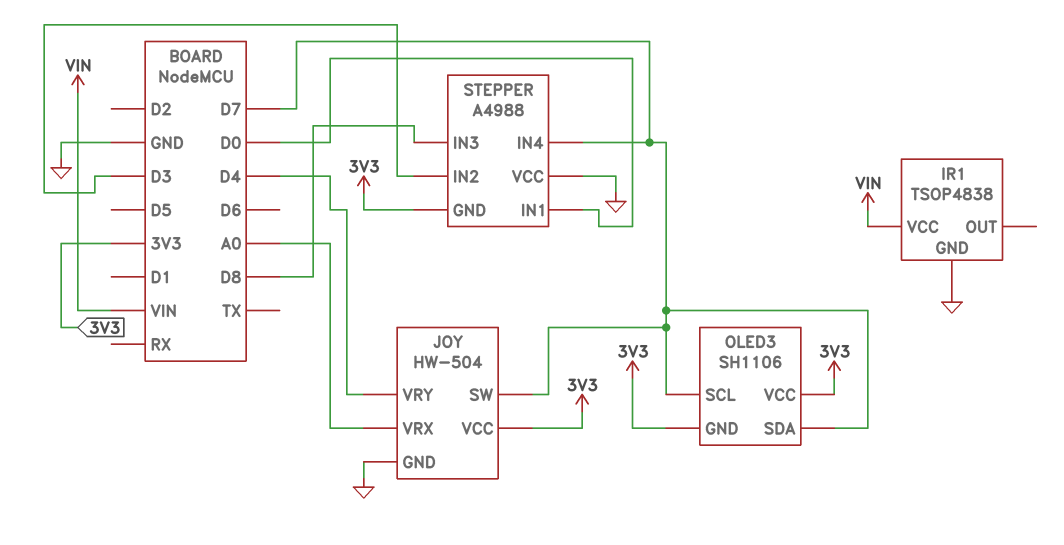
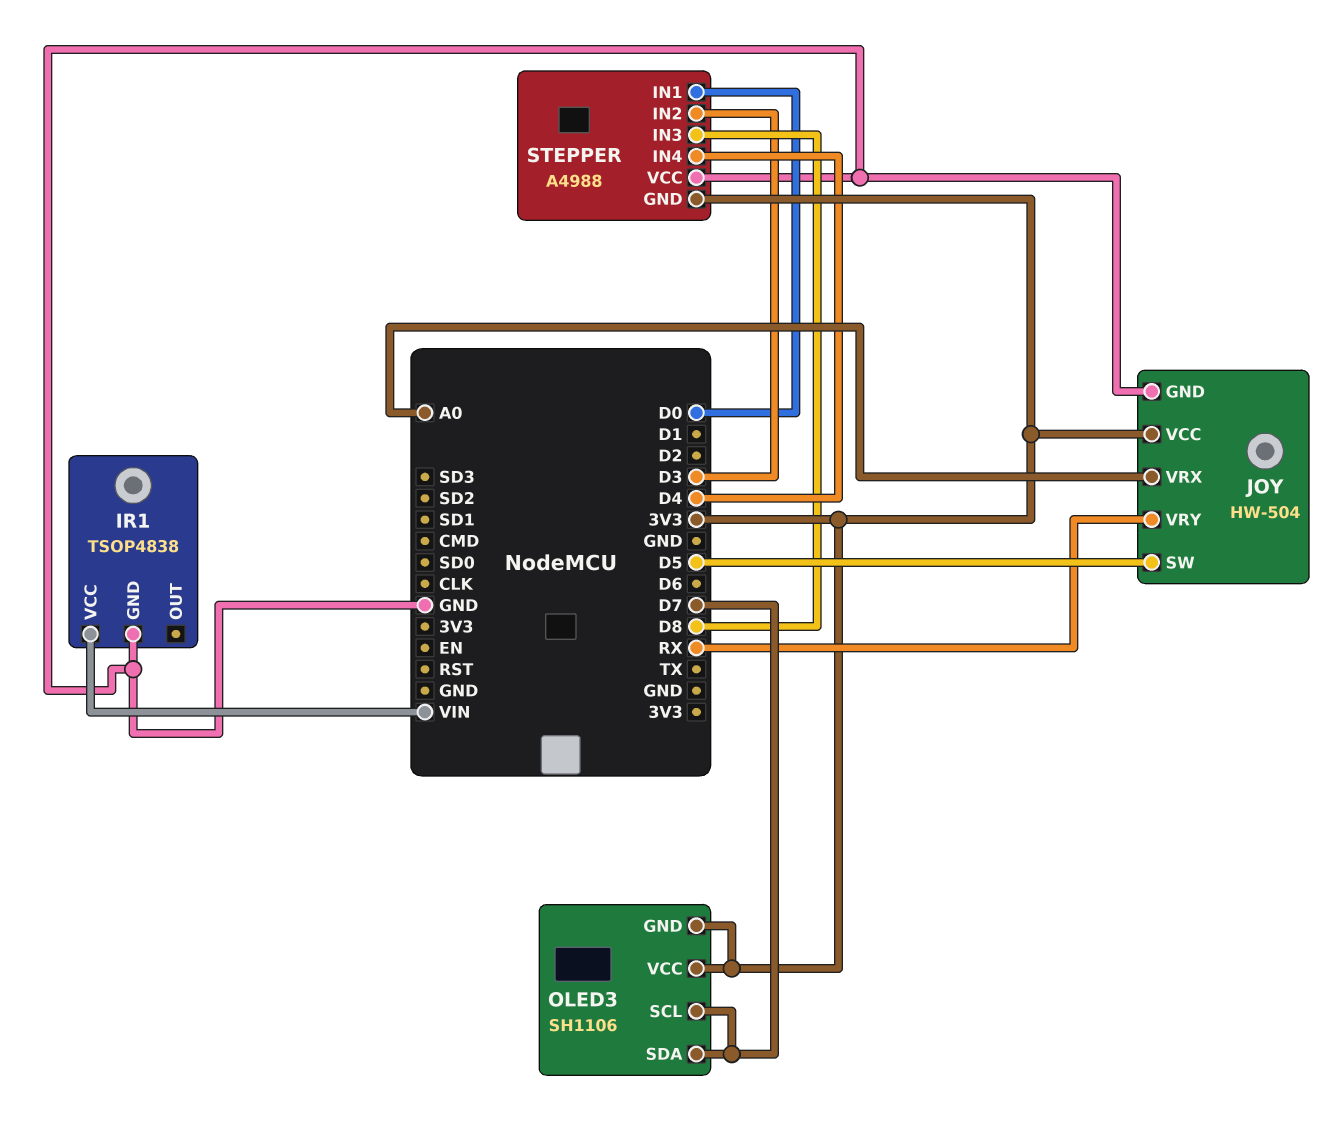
JOY pin SW: D7 -> D5
JOY pin VRY: D4 -> RX
STEPPER pin IN4: D7 -> D4

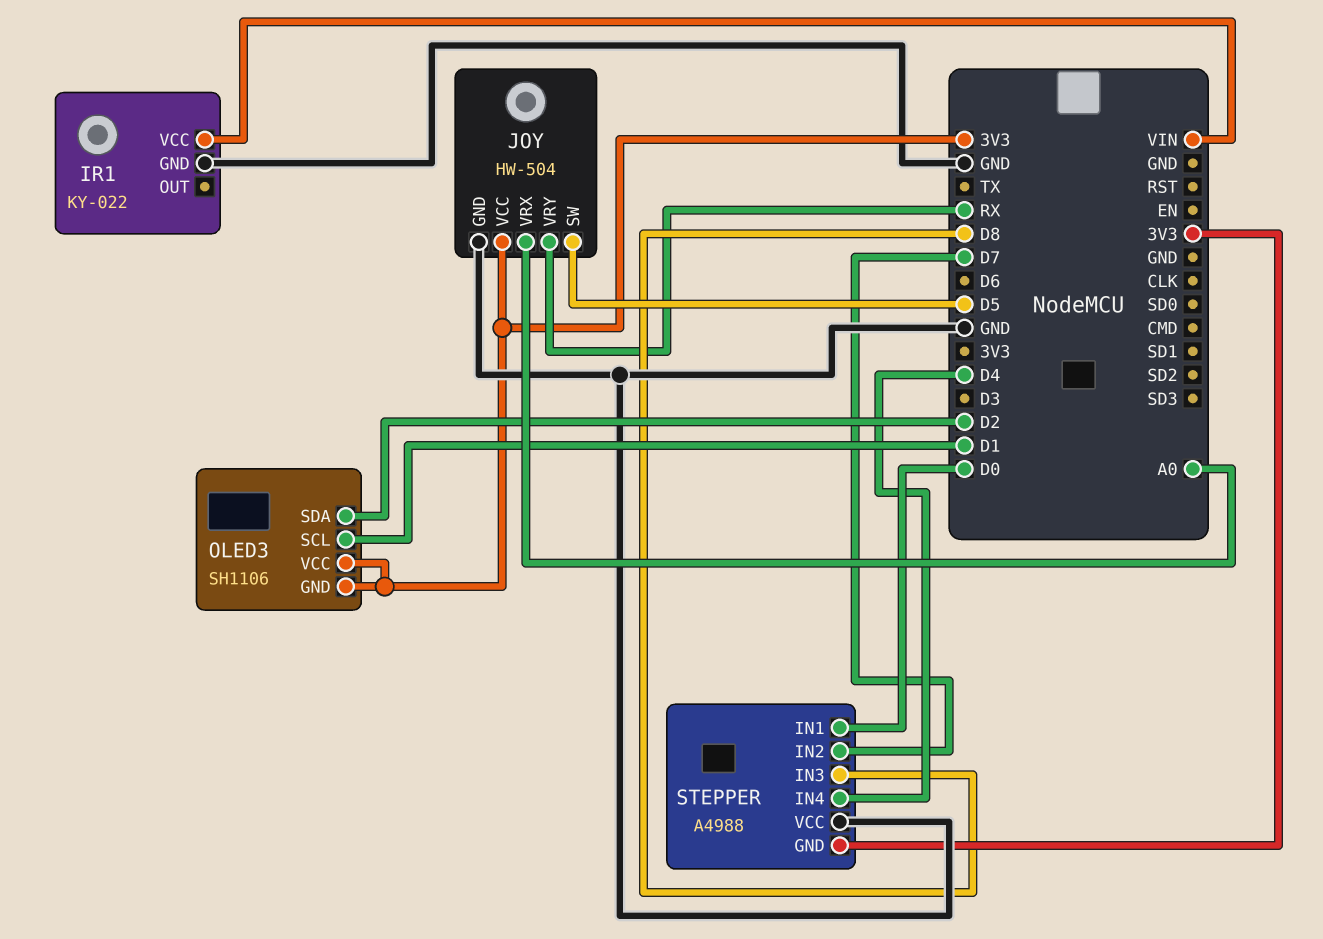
IR1: TSOP4838 -> KY-022
OLED3 pin SCL: D7 -> D1
OLED3 pin SDA: D7 -> D2
STEPPER pin IN2: D3 -> D7

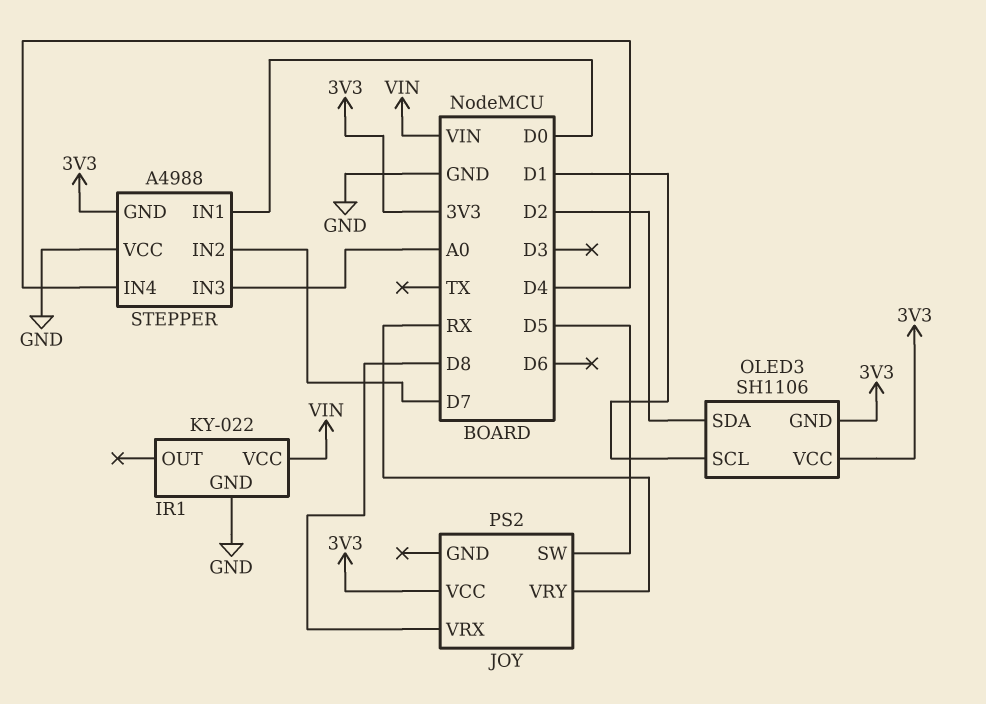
JOY: HW-504 -> PS2
JOY pin GND: GND -> none
JOY pin VRX: A0 -> D8
STEPPER pin IN3: D8 -> A0

